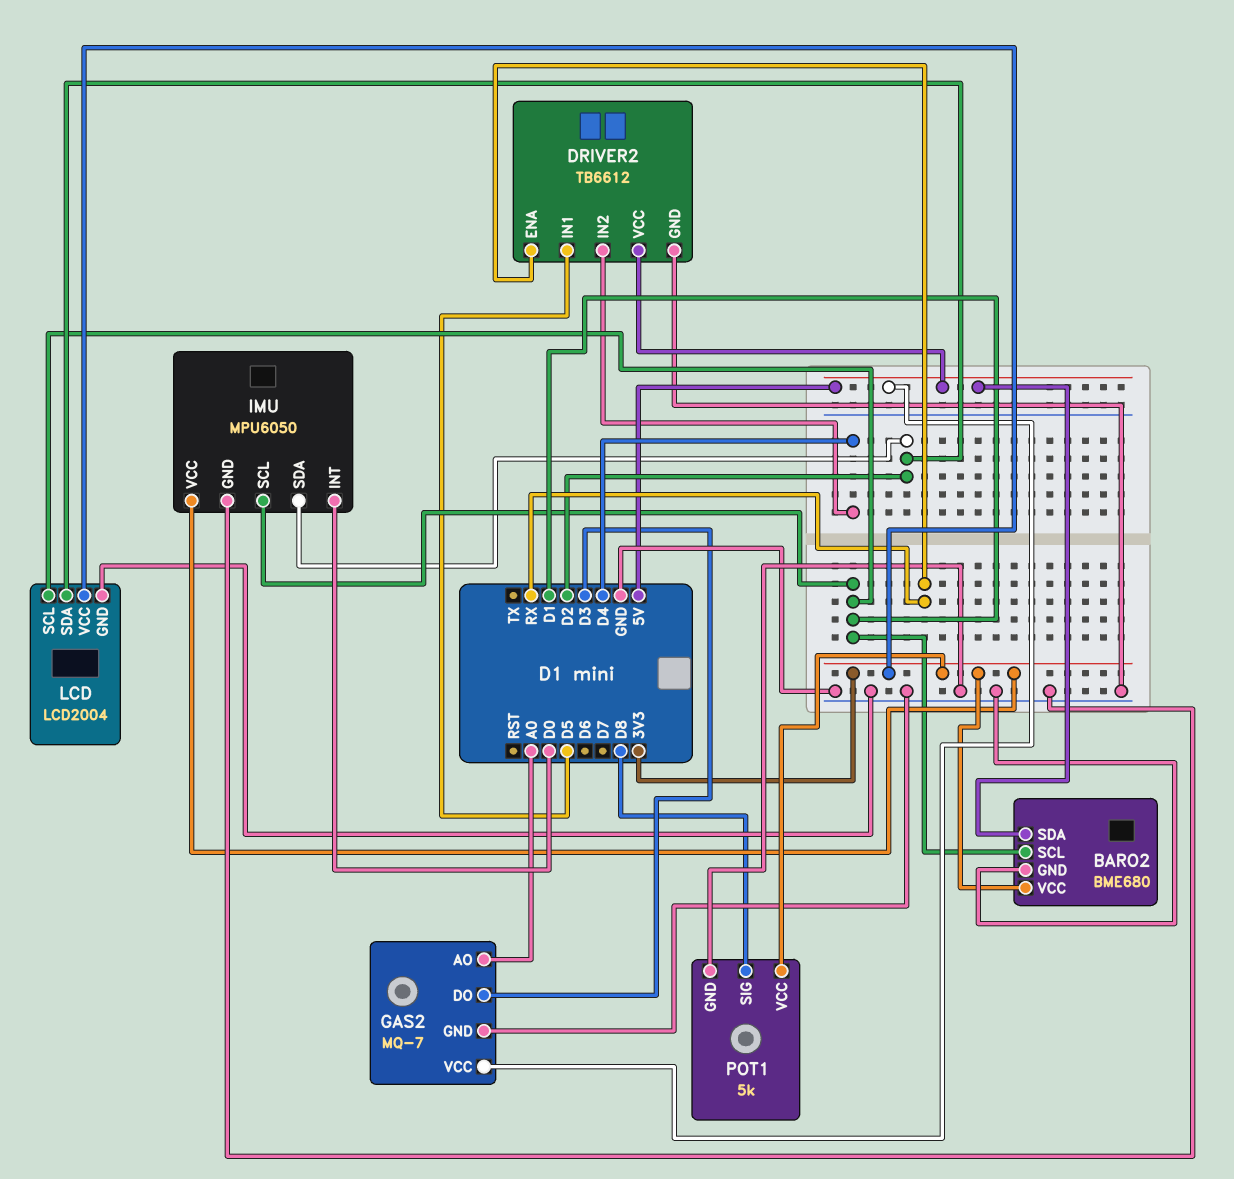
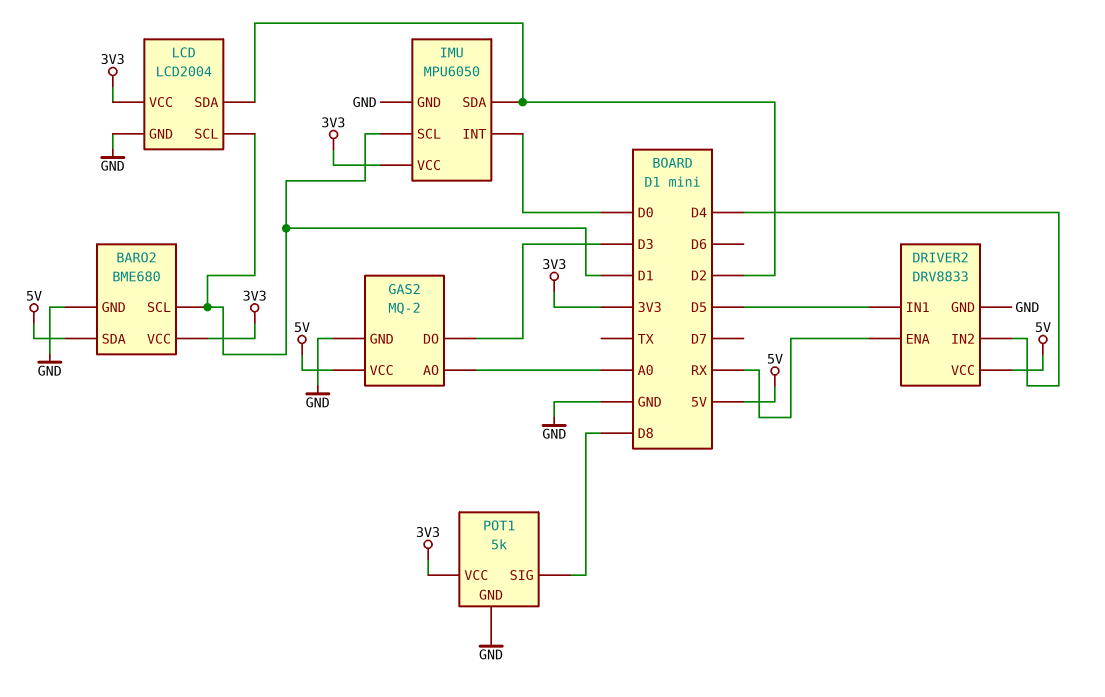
DRIVER2: TB6612 -> DRV8833
GAS2: MQ-7 -> MQ-2

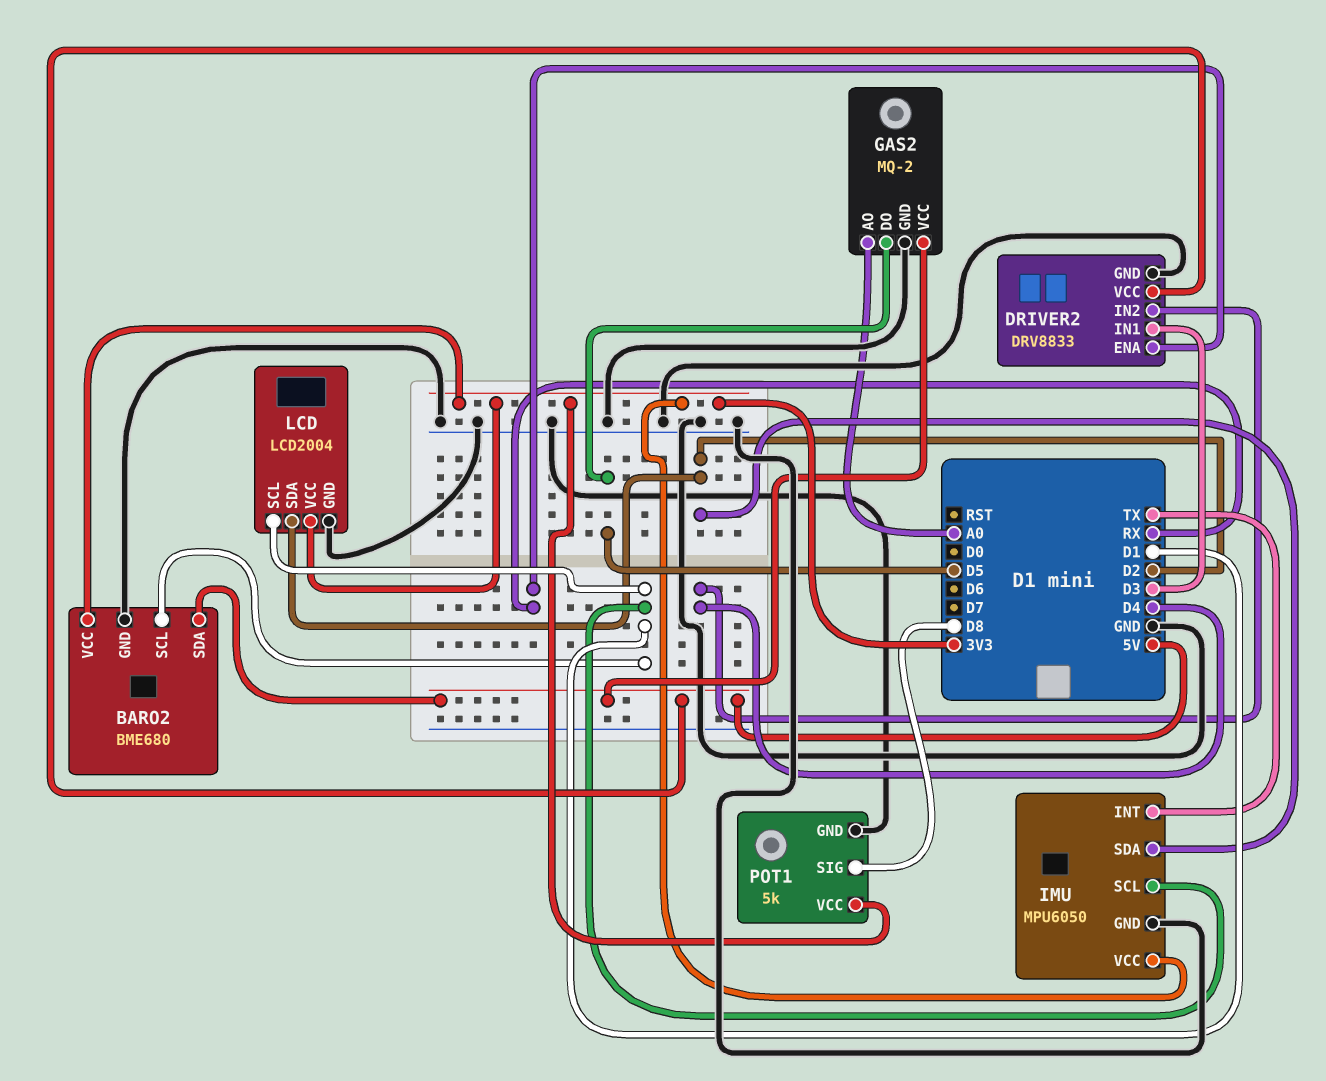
DRIVER2 pin IN1: D5 -> D3
GAS2 pin DO: D3 -> D5
IMU pin INT: D0 -> TX

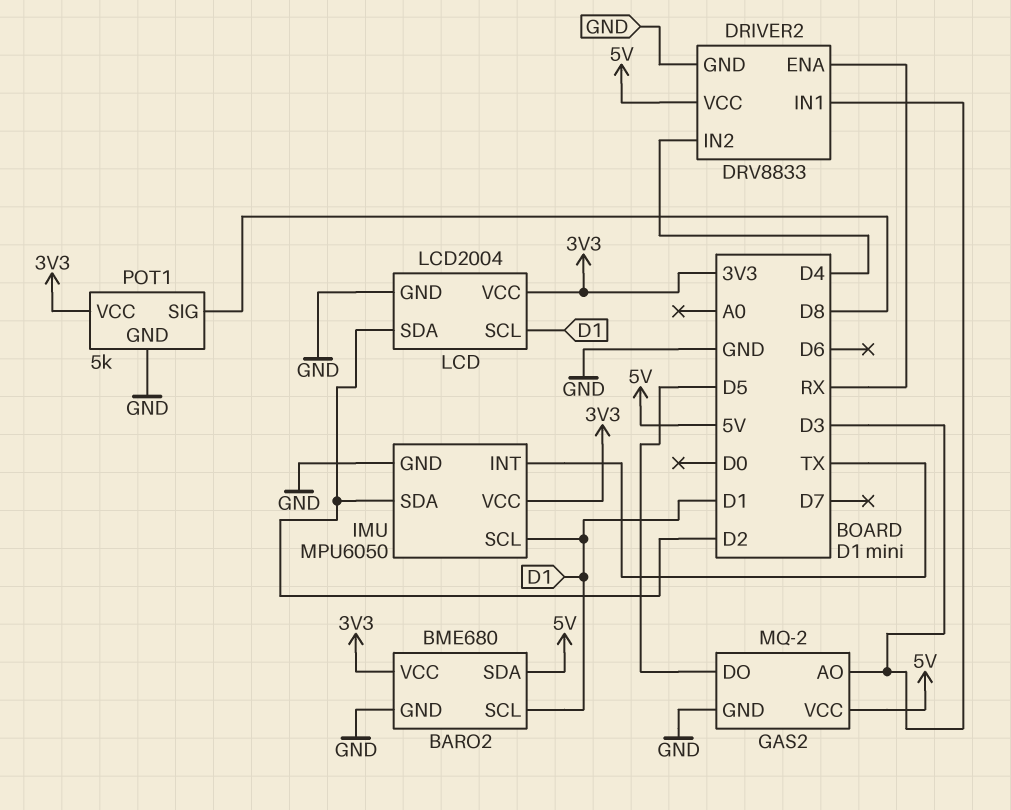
GAS2 pin AO: A0 -> D3

